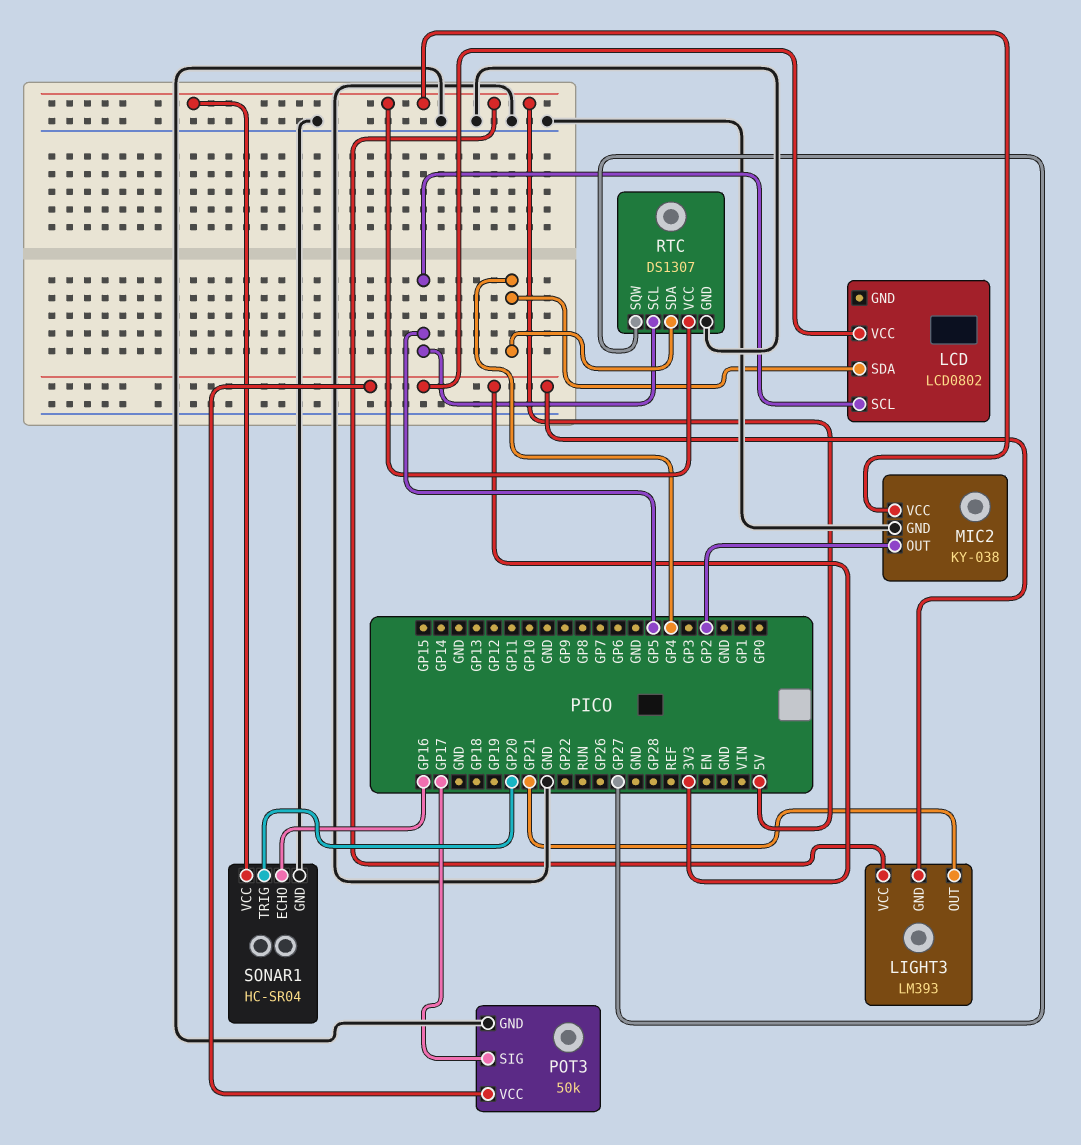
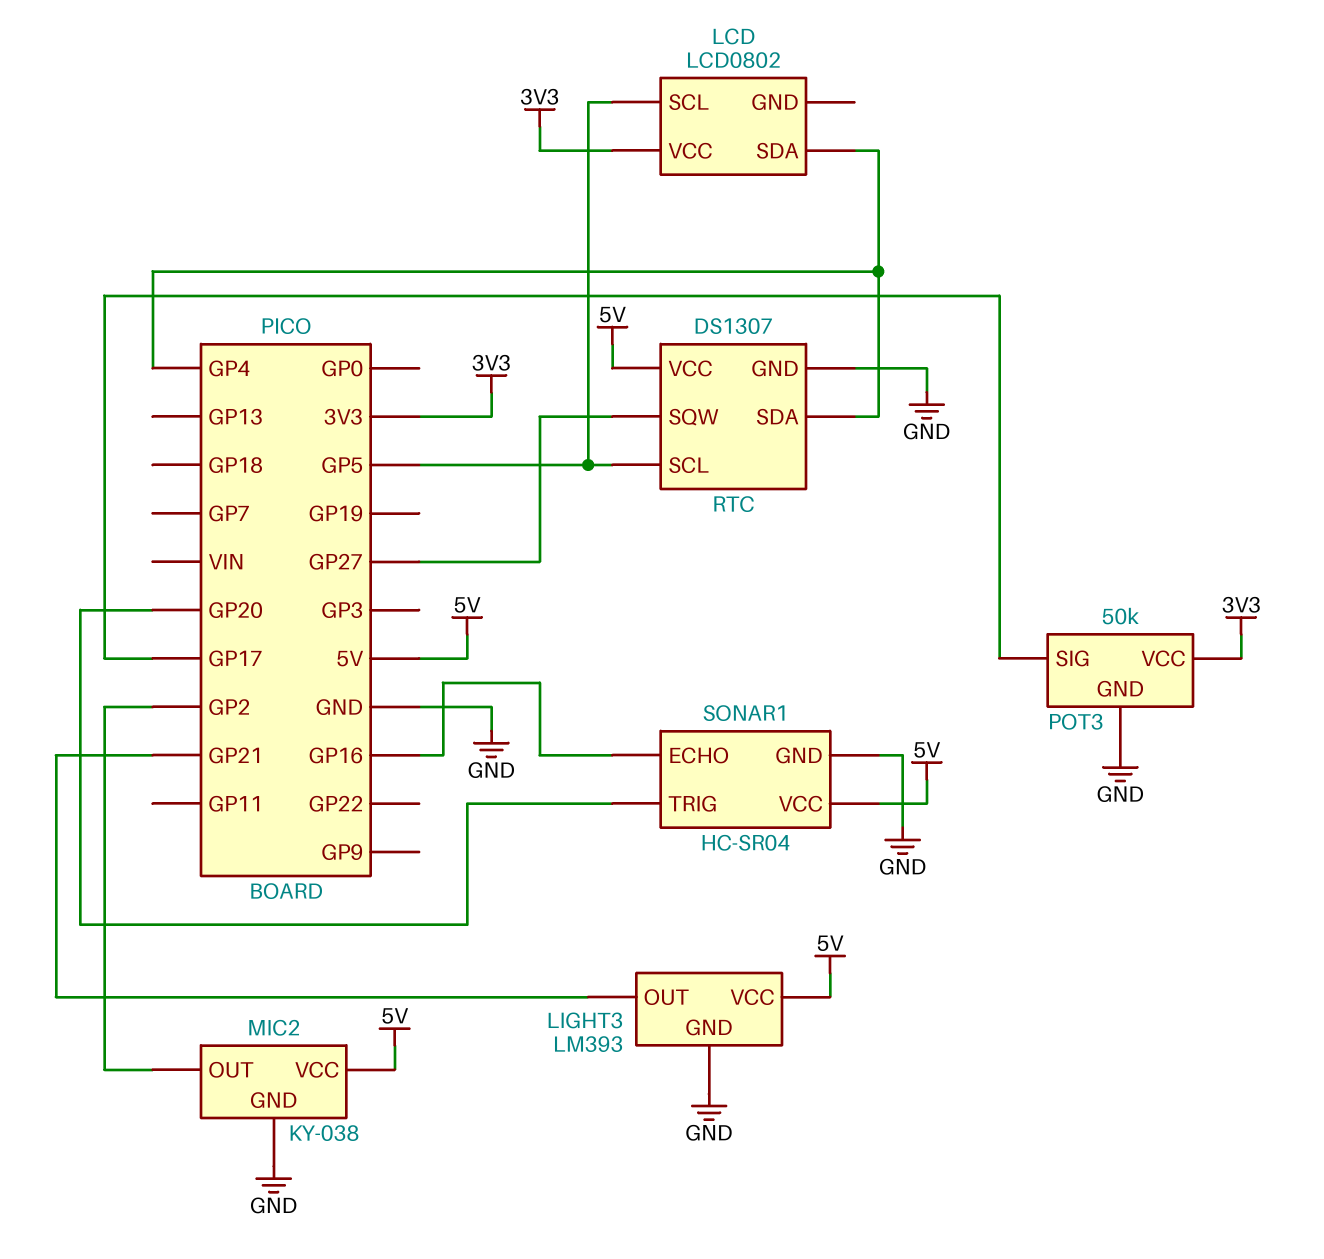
LIGHT3 pin GND: 3V3 -> GND

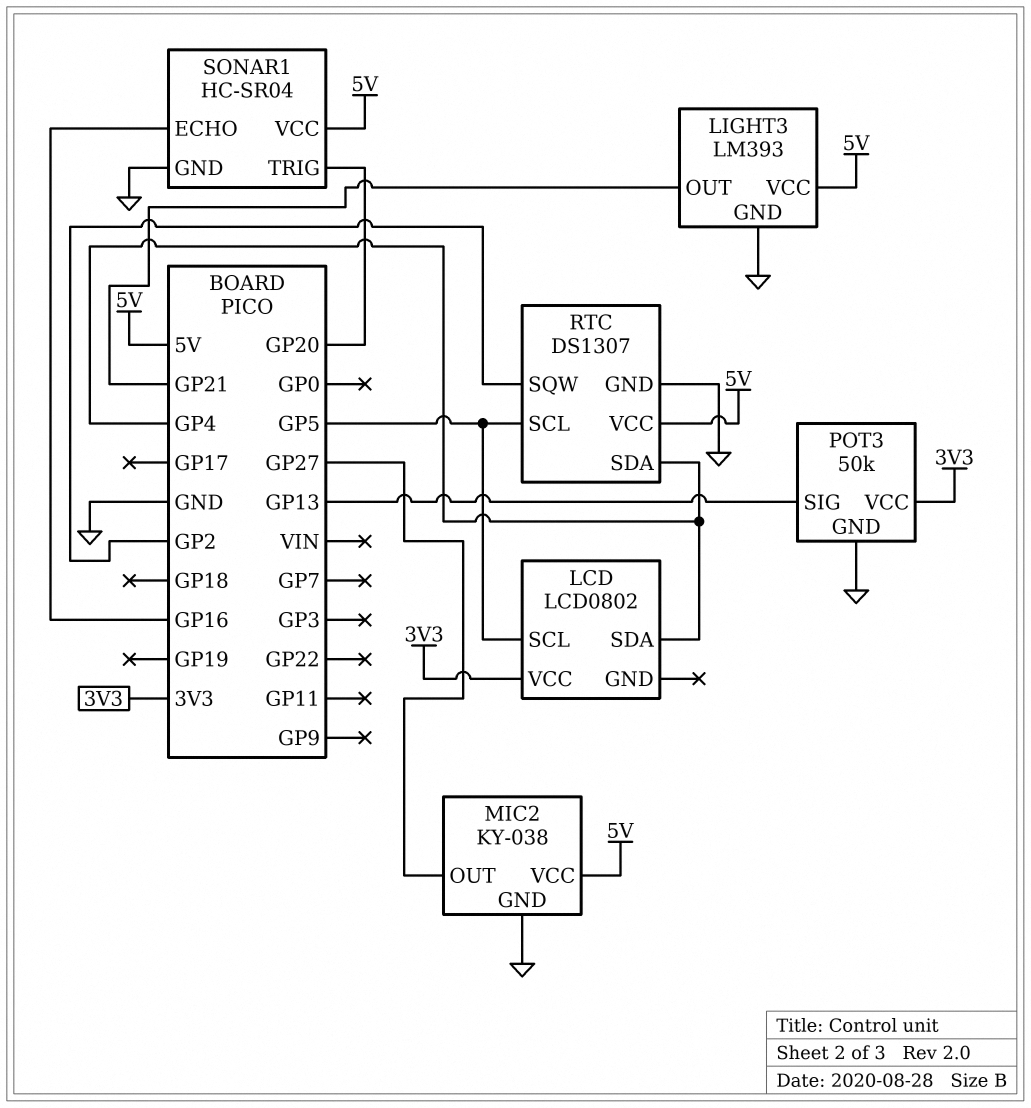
MIC2 pin OUT: GP2 -> GP27
POT3 pin SIG: GP17 -> GP13
RTC pin SQW: GP27 -> GP2

